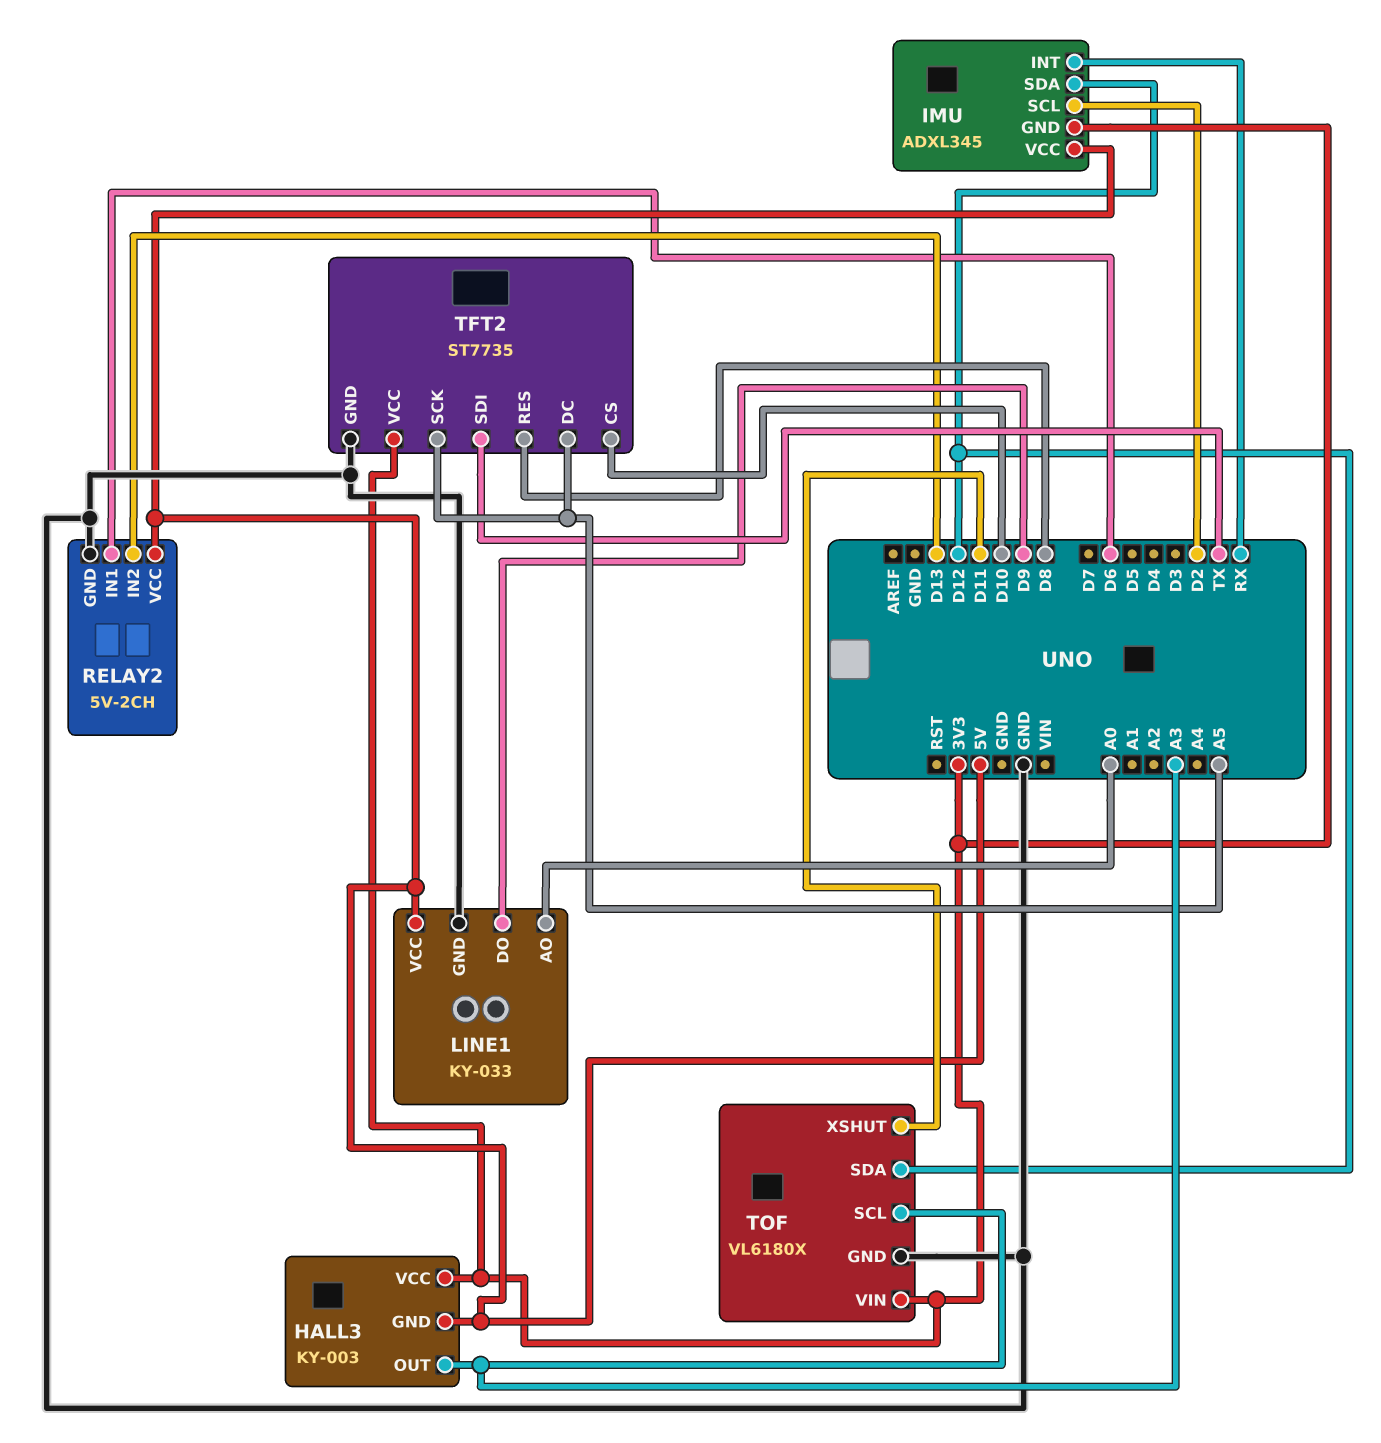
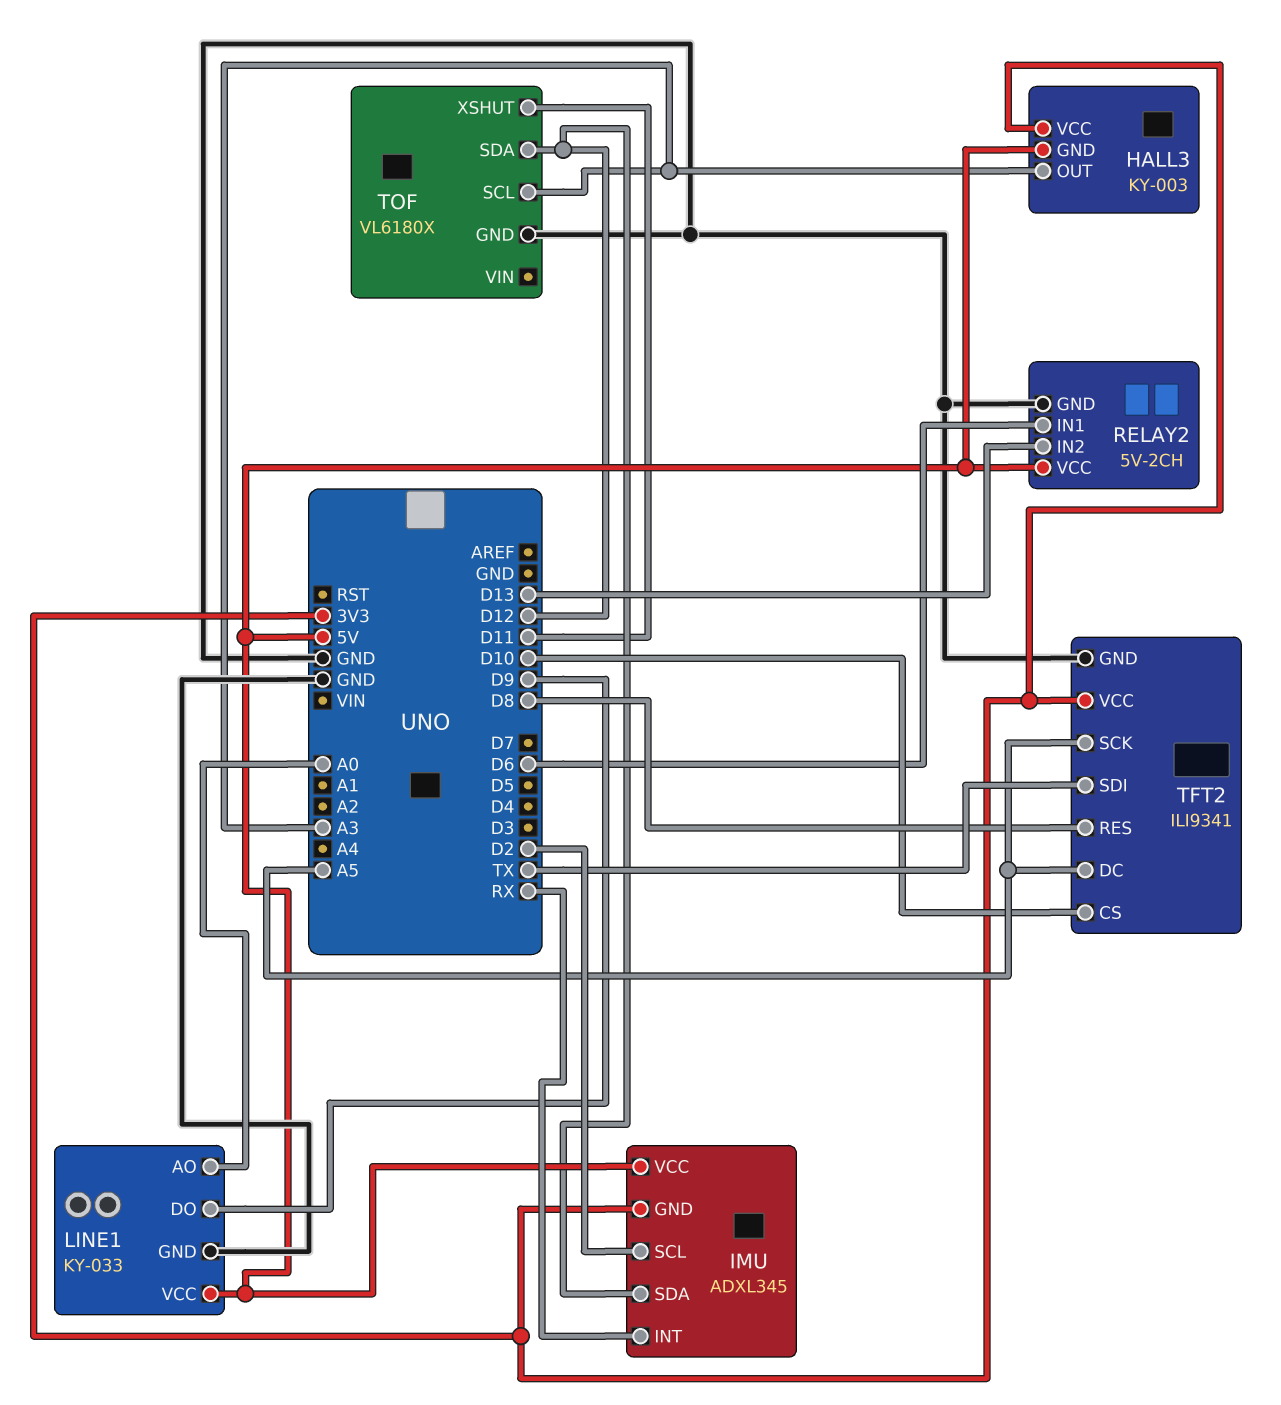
TFT2: ST7735 -> ILI9341
TOF pin VIN: 3V3 -> none

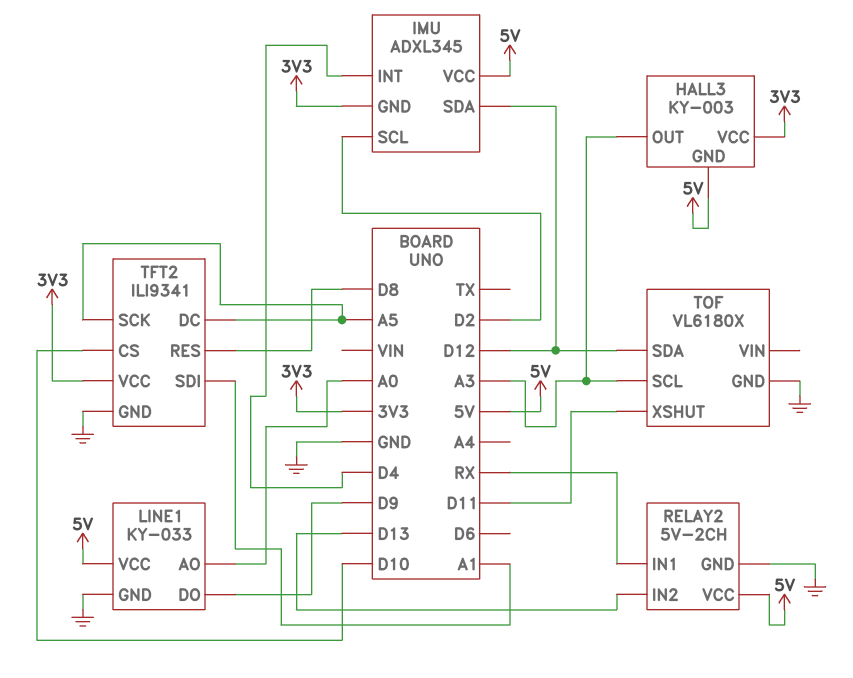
IMU pin INT: RX -> D4
RELAY2 pin IN1: D6 -> RX
TFT2 pin SDI: TX -> A1

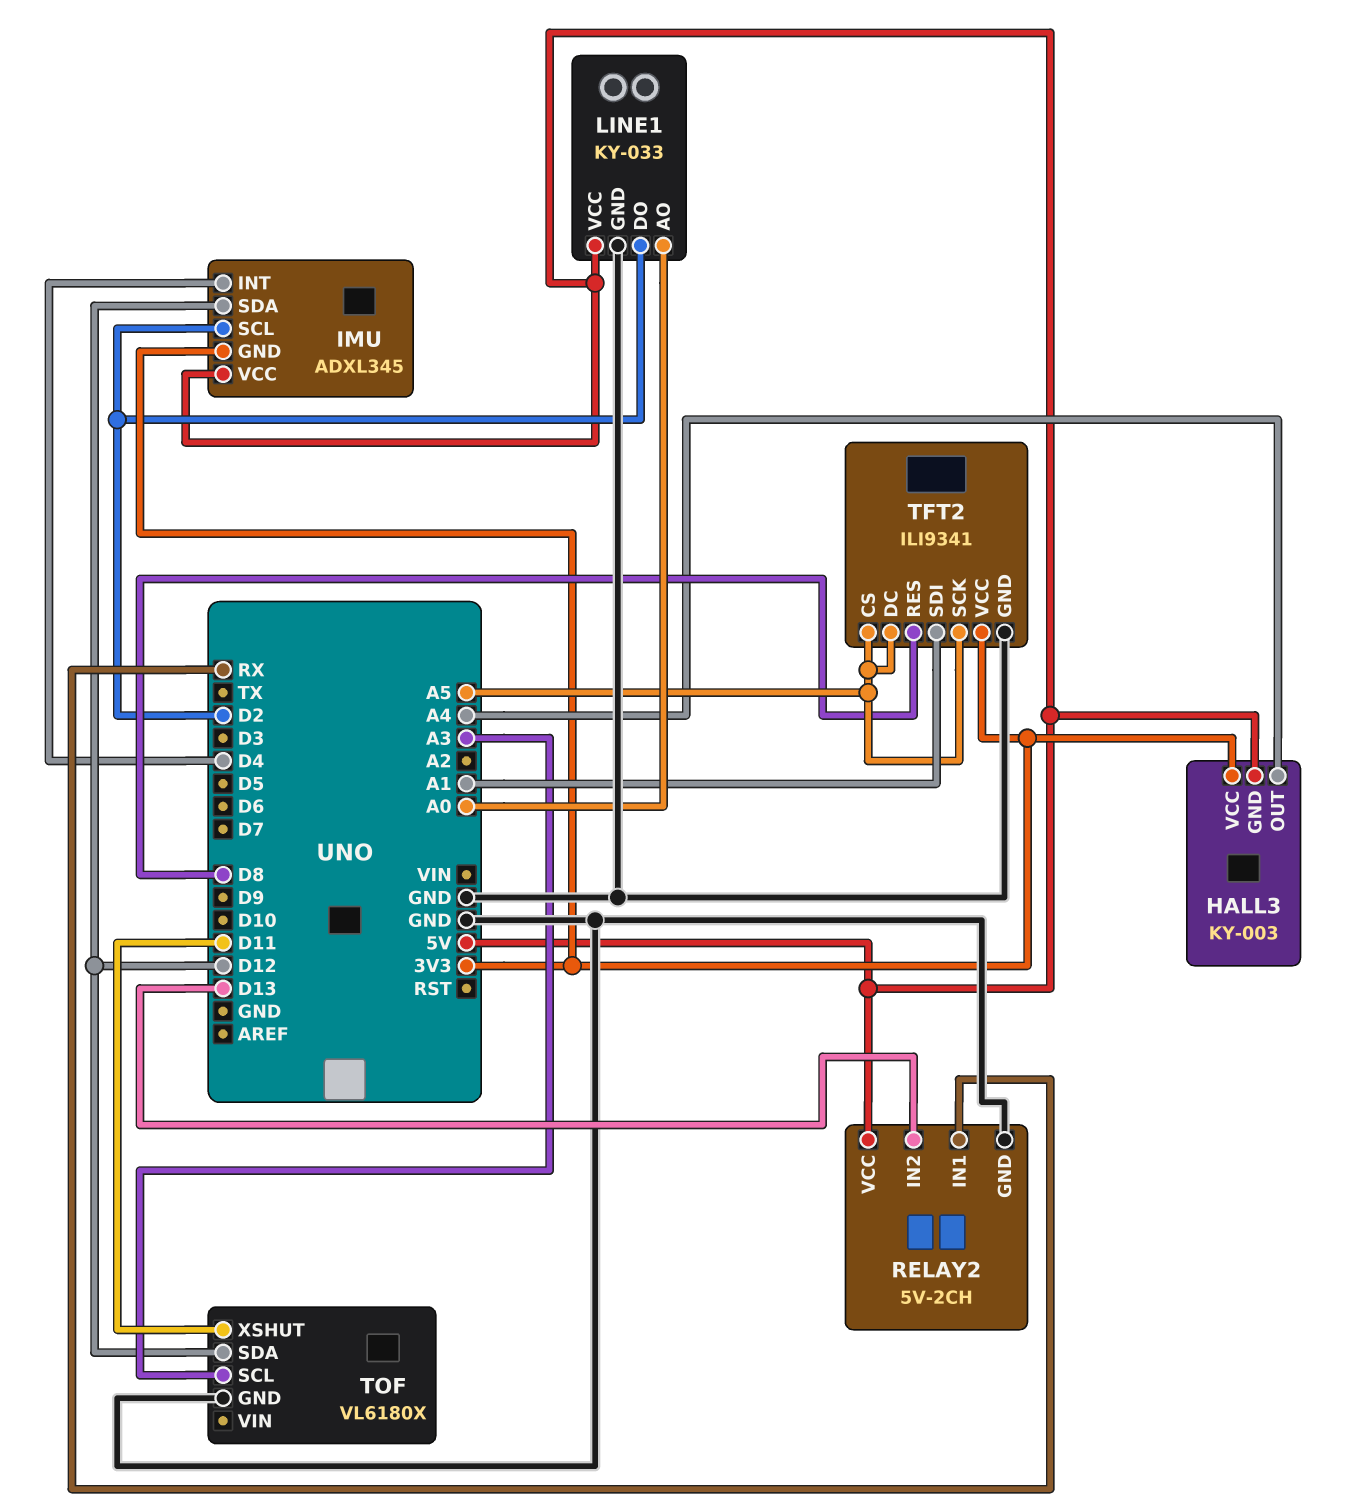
HALL3 pin OUT: A3 -> A4
LINE1 pin DO: D9 -> D2
TFT2 pin CS: D10 -> A5

